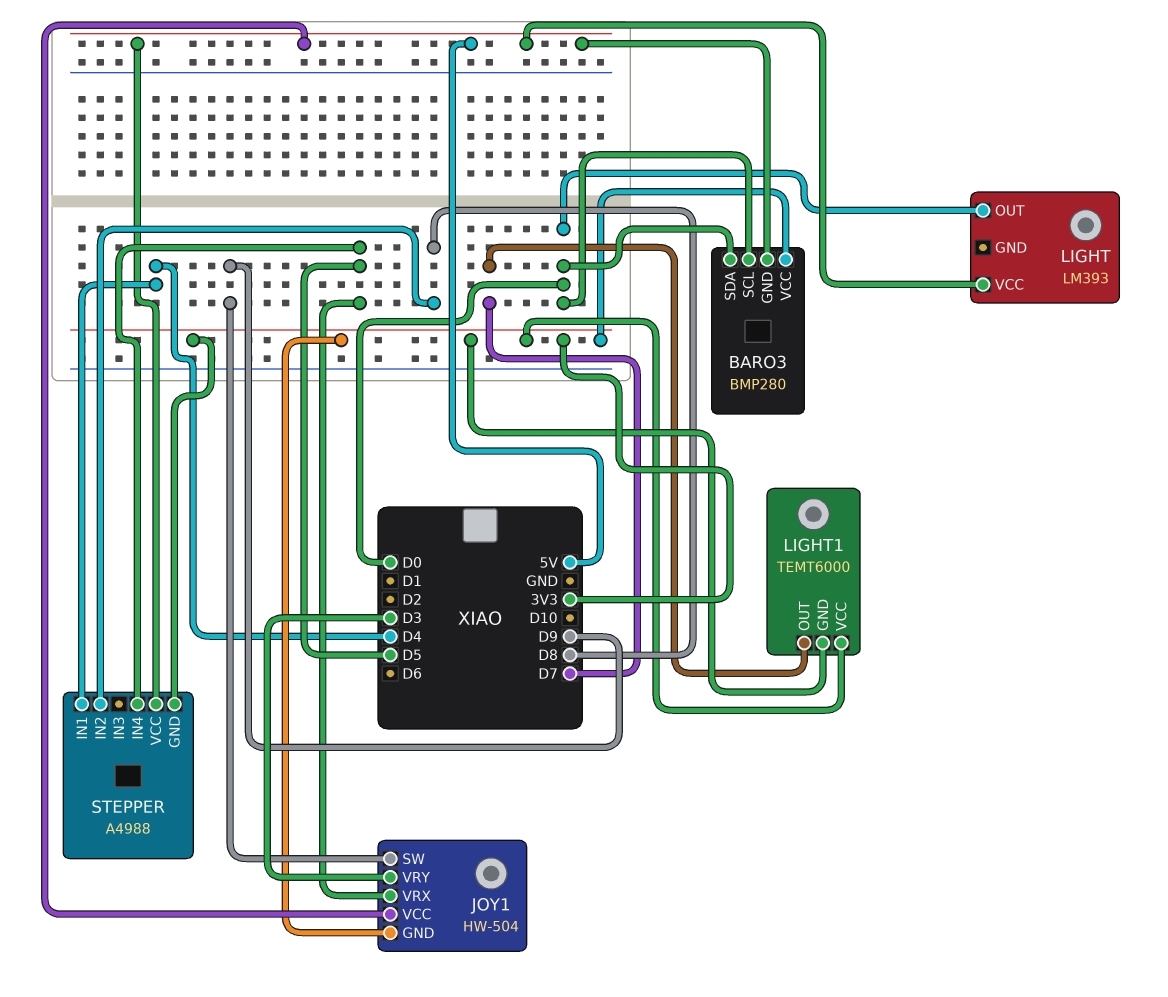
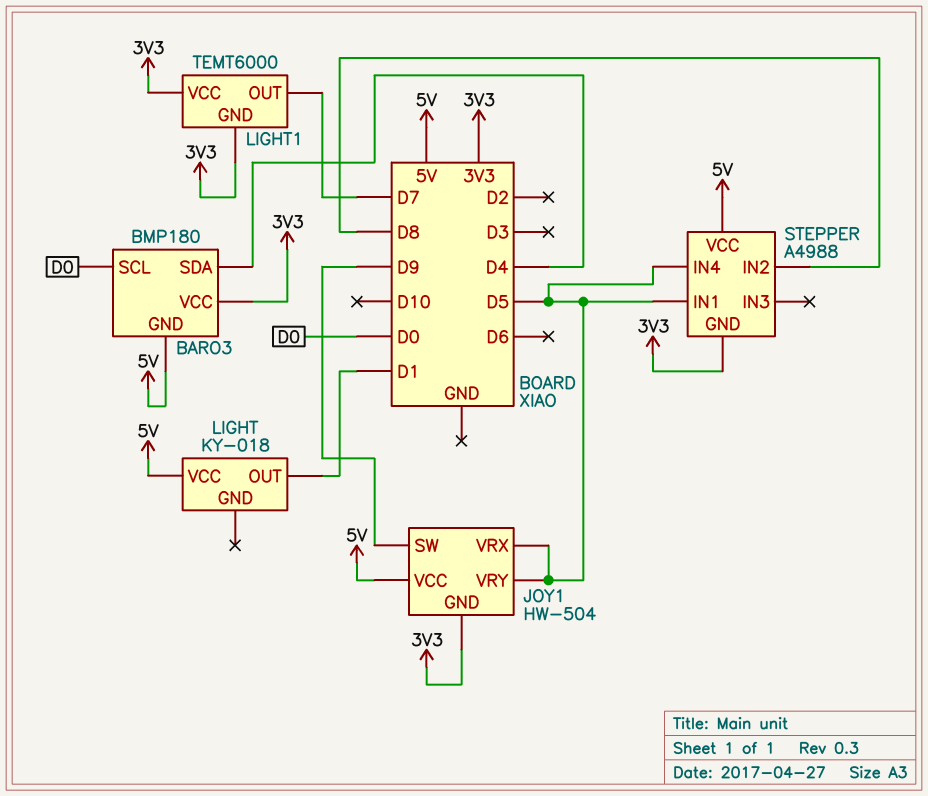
BARO3: BMP280 -> BMP180
BARO3 pin SDA: D0 -> D4
JOY1 pin VRY: D3 -> D5
LIGHT: LM393 -> KY-018
LIGHT pin OUT: D0 -> D1
STEPPER pin IN1: D4 -> D5

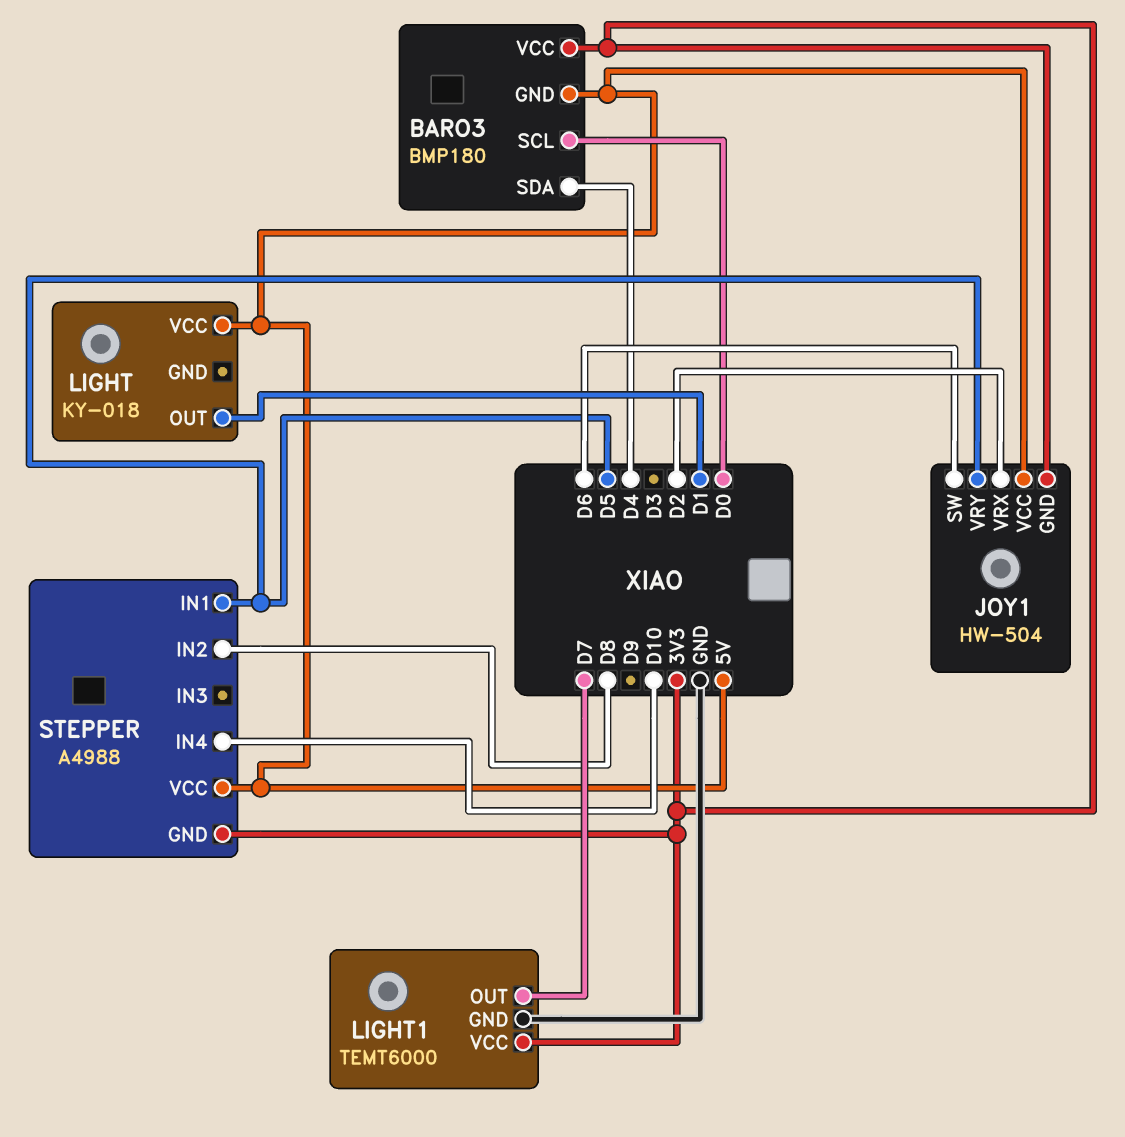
JOY1 pin SW: D9 -> D6
JOY1 pin VRX: D5 -> D2
LIGHT1 pin GND: 3V3 -> GND
STEPPER pin IN4: D5 -> D10

